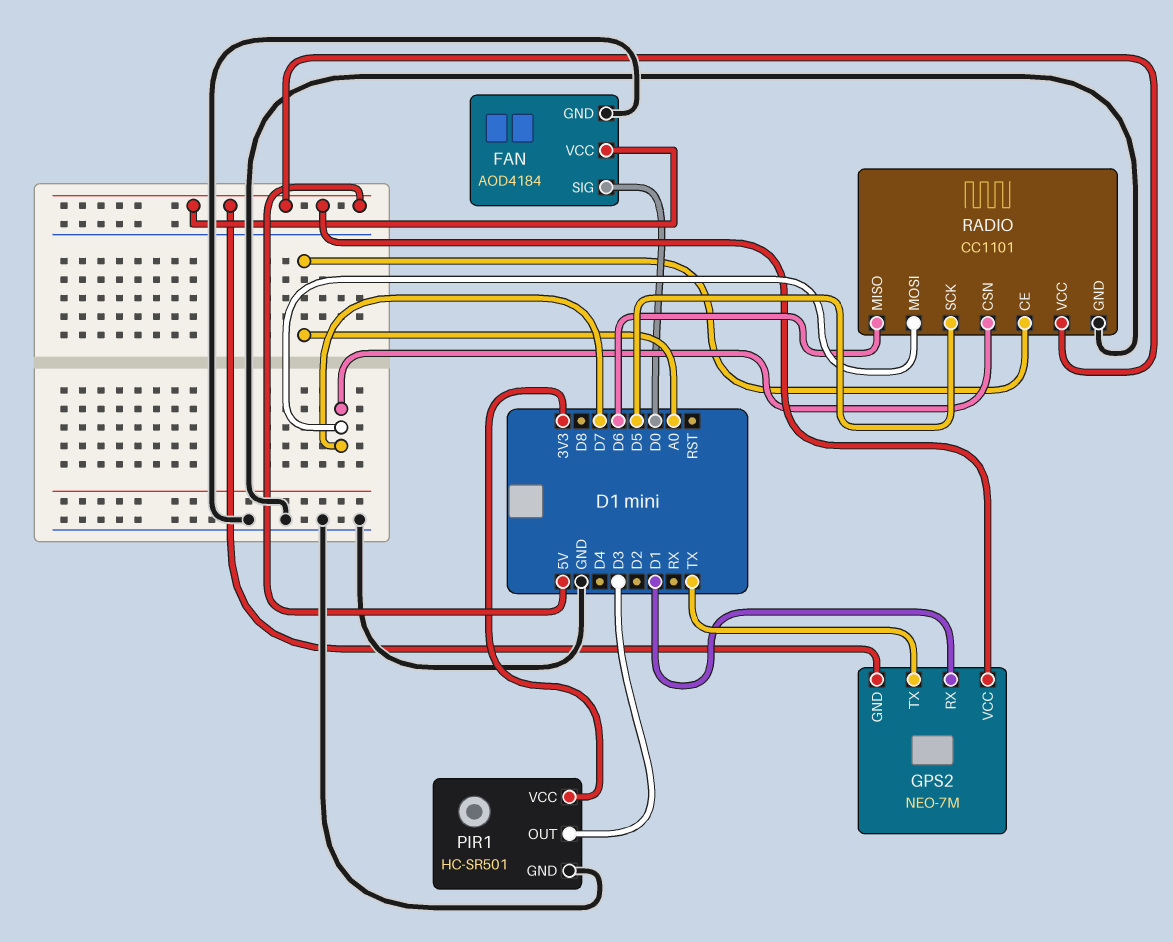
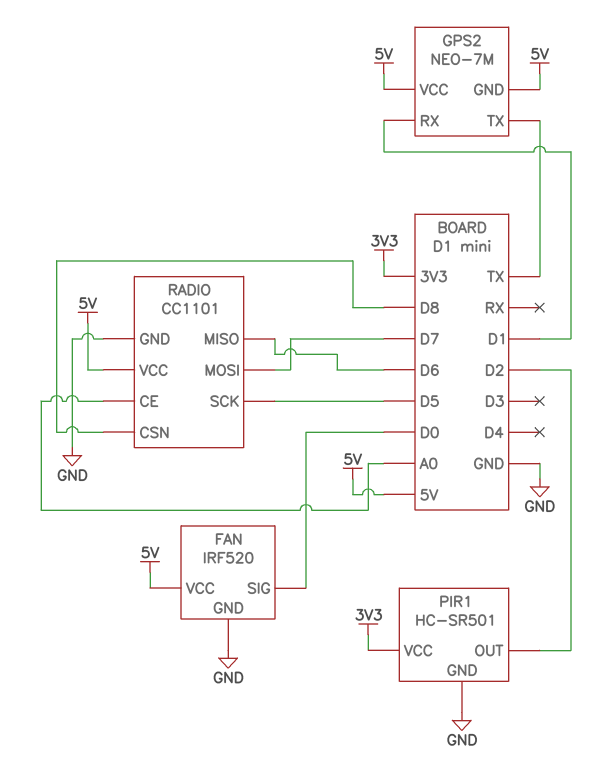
FAN: AOD4184 -> IRF520
PIR1 pin OUT: D3 -> D2
RADIO pin CSN: D7 -> D8

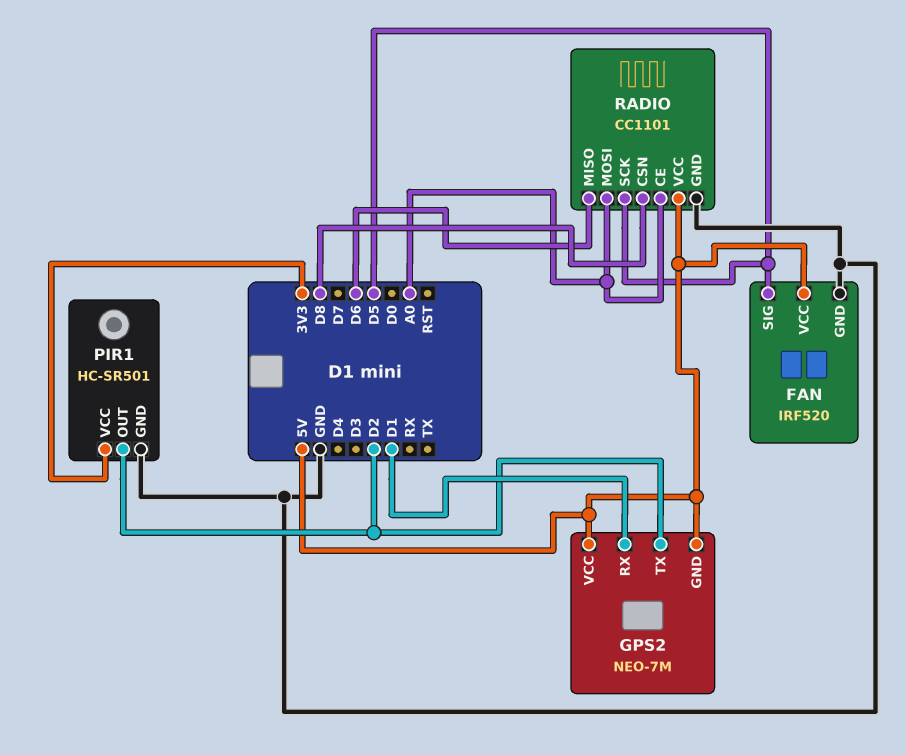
FAN pin SIG: D0 -> D5
GPS2 pin TX: TX -> D2
RADIO pin MOSI: D7 -> A0

